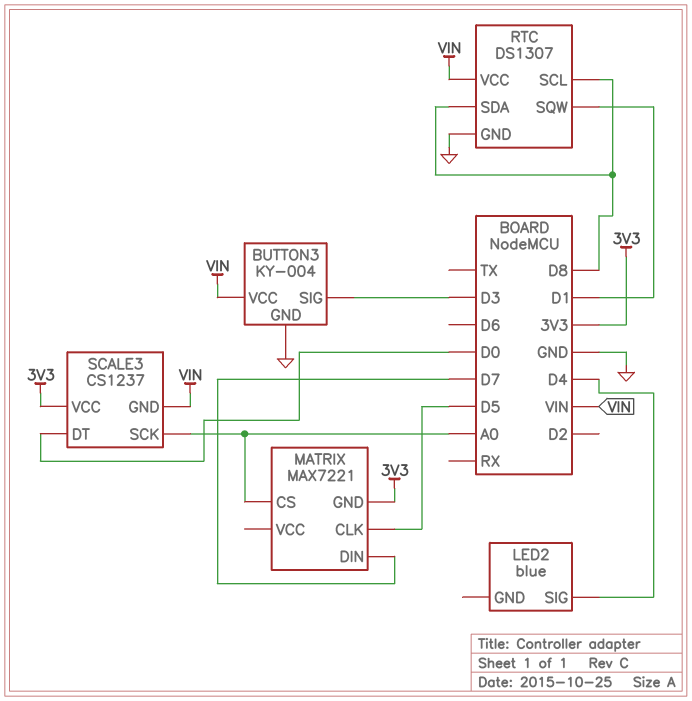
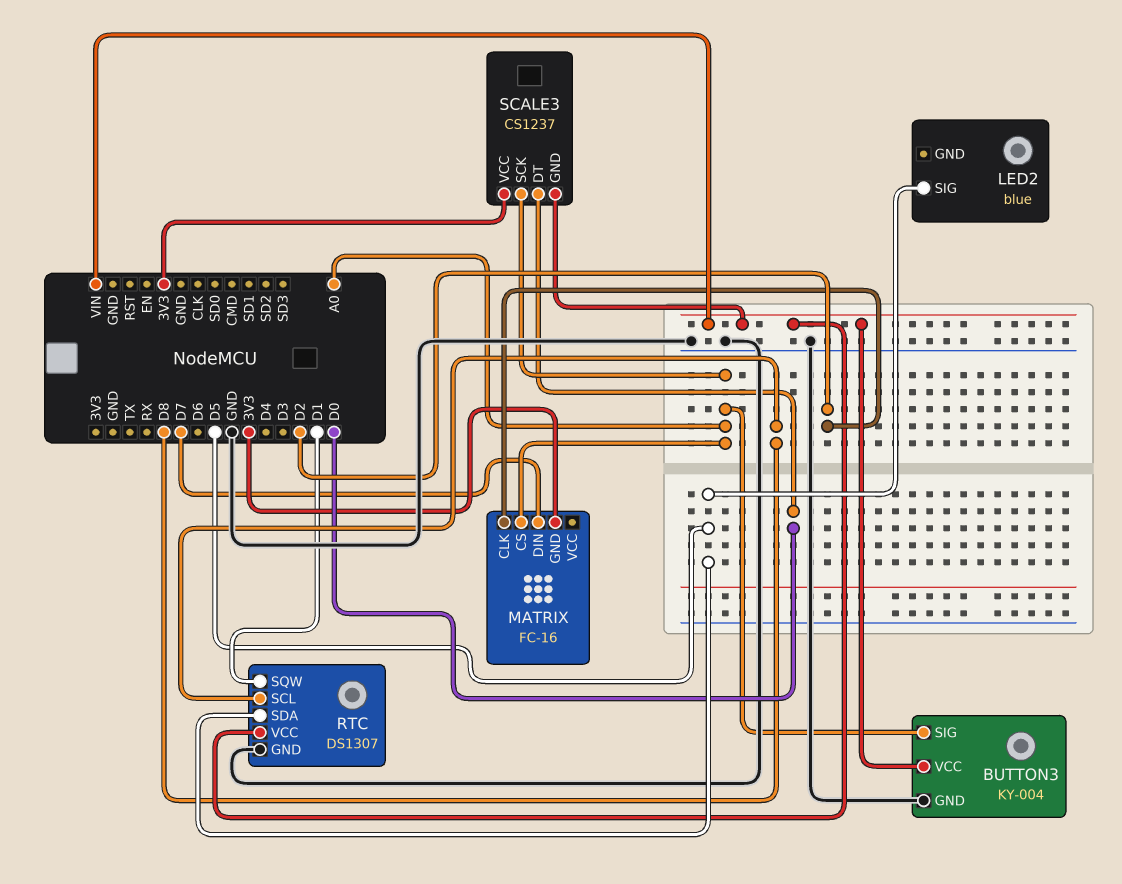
BUTTON3 pin SIG: D3 -> A0
LED2 pin SIG: D4 -> D5
MATRIX: MAX7221 -> FC-16
MATRIX pin CLK: D5 -> D2
RTC pin SDA: D8 -> D5

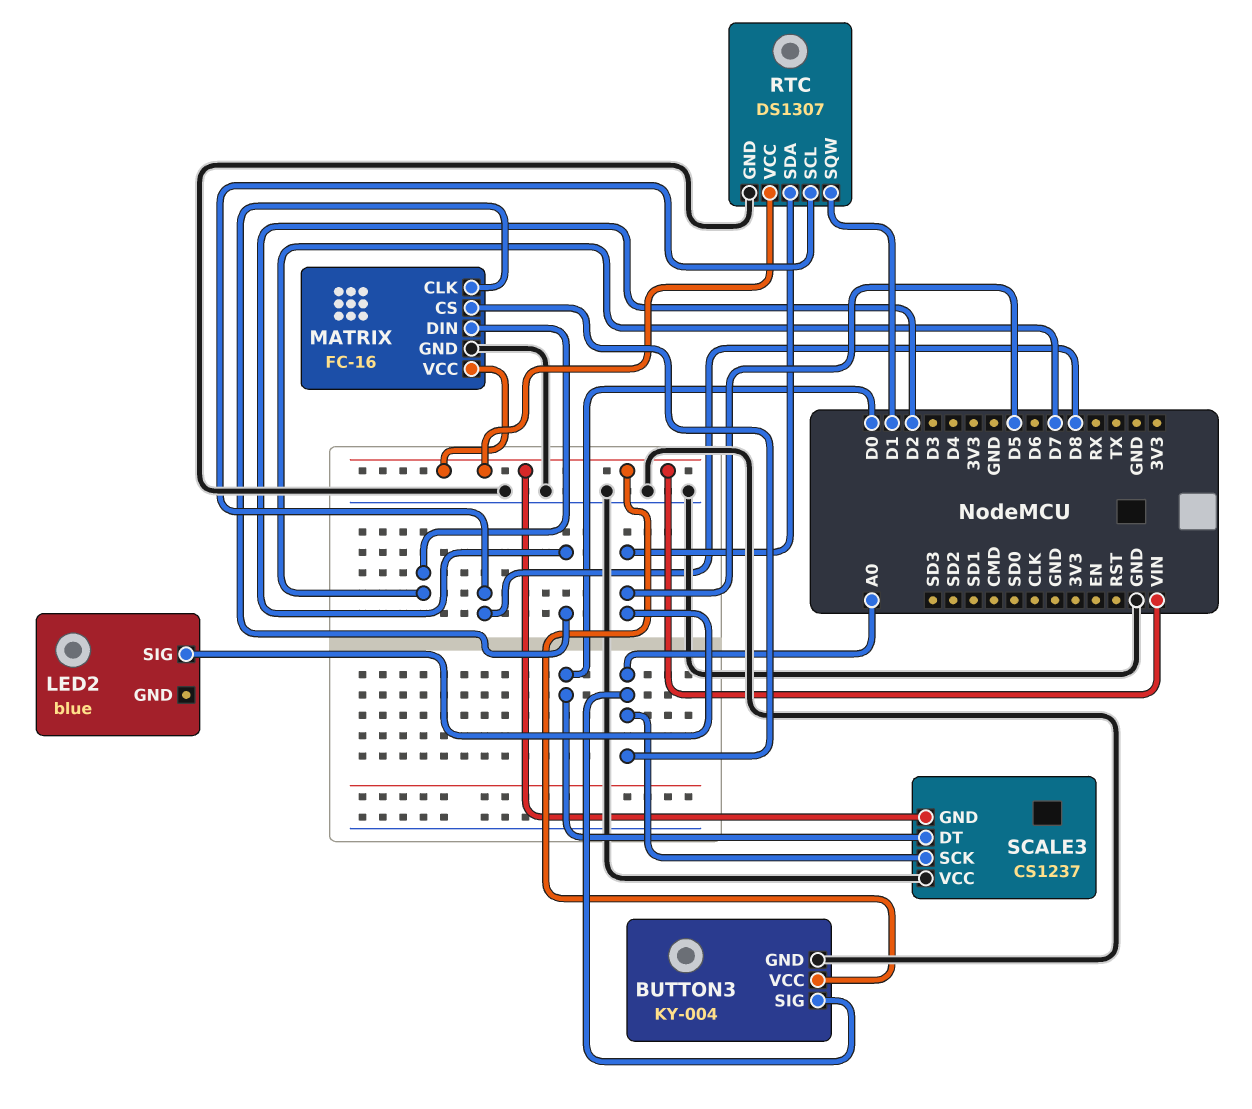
MATRIX pin GND: 3V3 -> GND
MATRIX pin VCC: none -> VIN
SCALE3 pin VCC: 3V3 -> GND

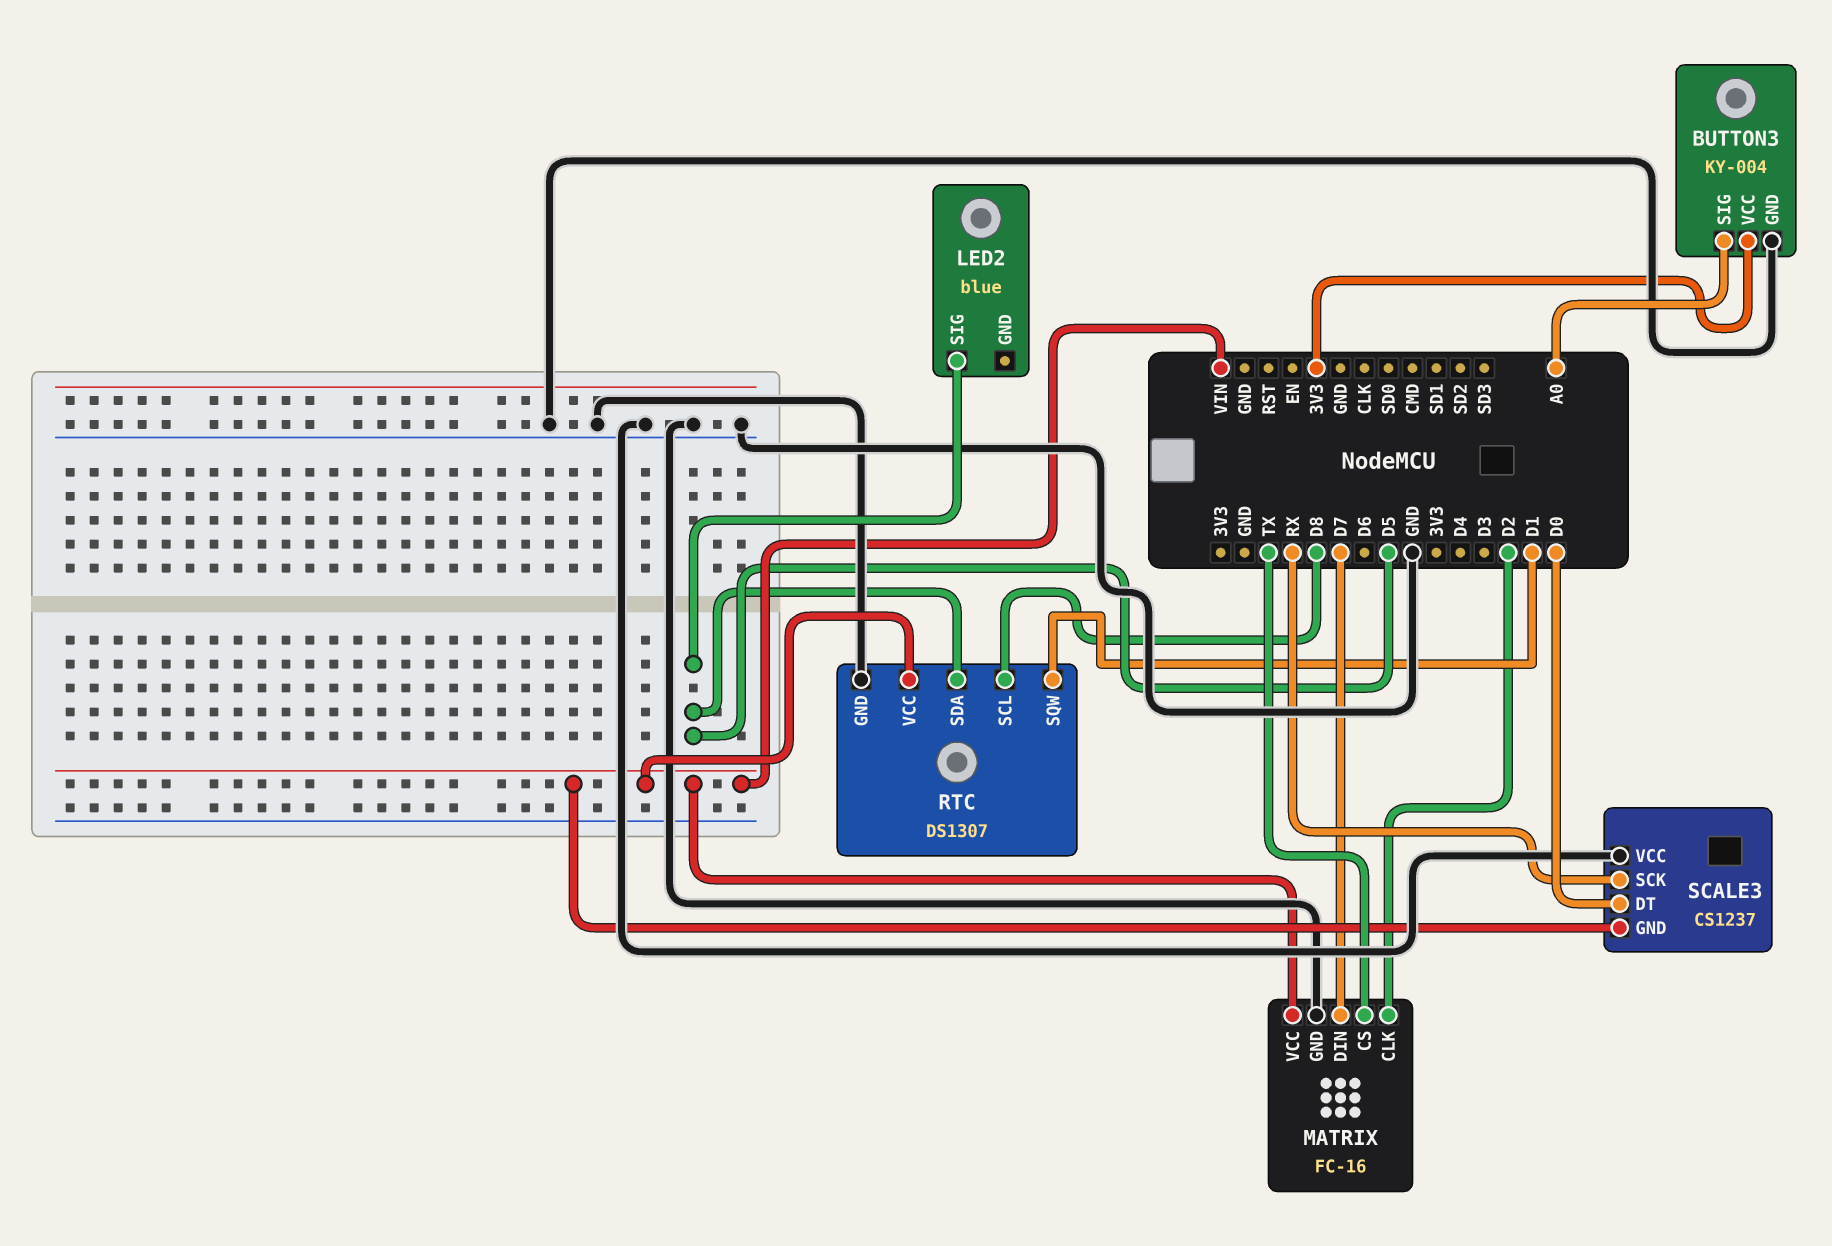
BUTTON3 pin VCC: VIN -> 3V3
MATRIX pin CS: A0 -> TX
SCALE3 pin SCK: A0 -> RX

